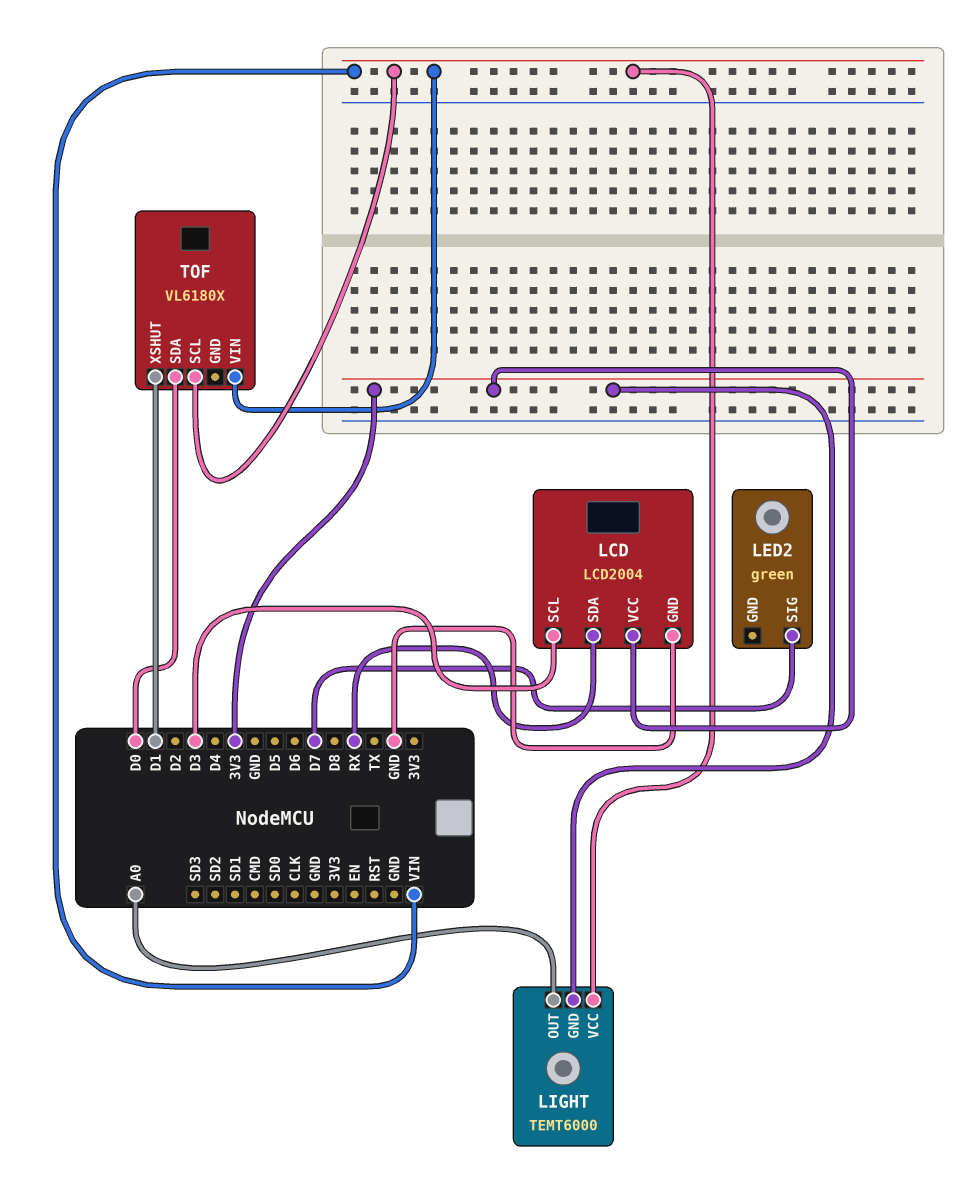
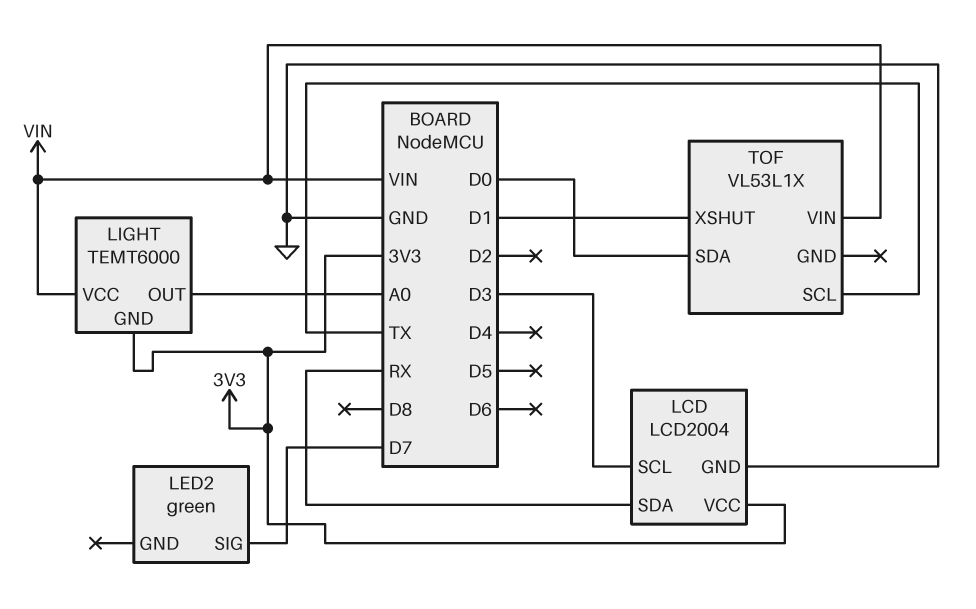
TOF: VL6180X -> VL53L1X
TOF pin SCL: VIN -> TX

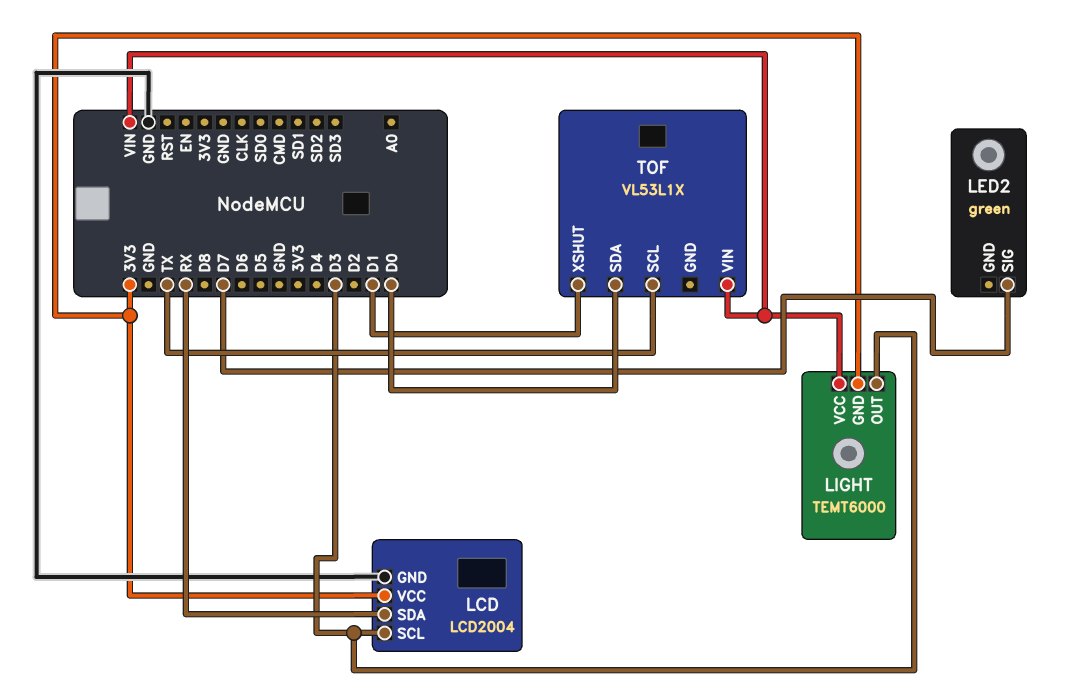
LIGHT pin OUT: A0 -> D3

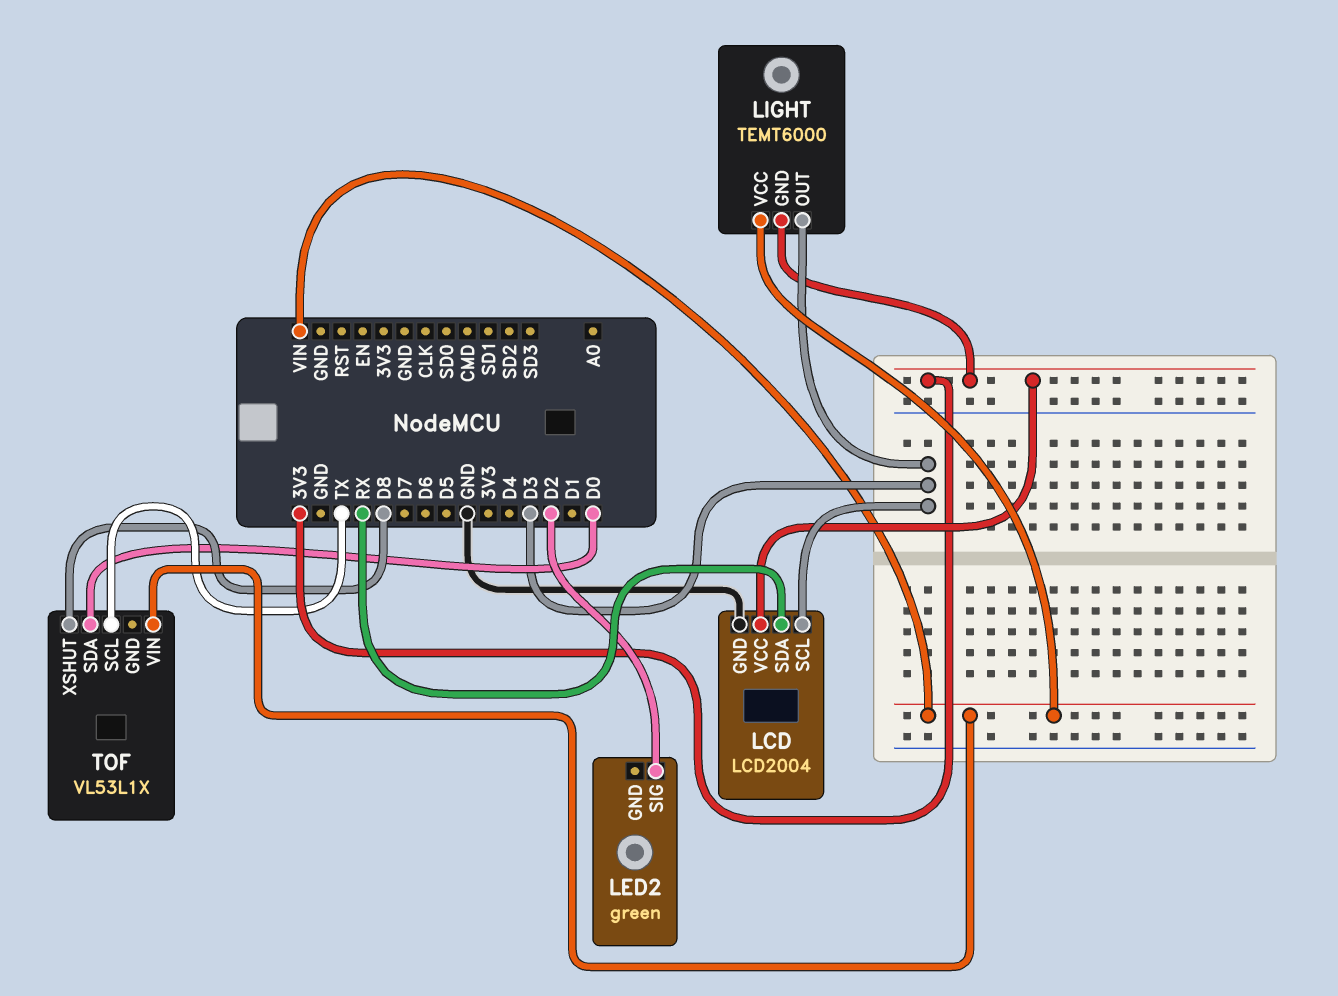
LED2 pin SIG: D7 -> D2
TOF pin XSHUT: D1 -> D8

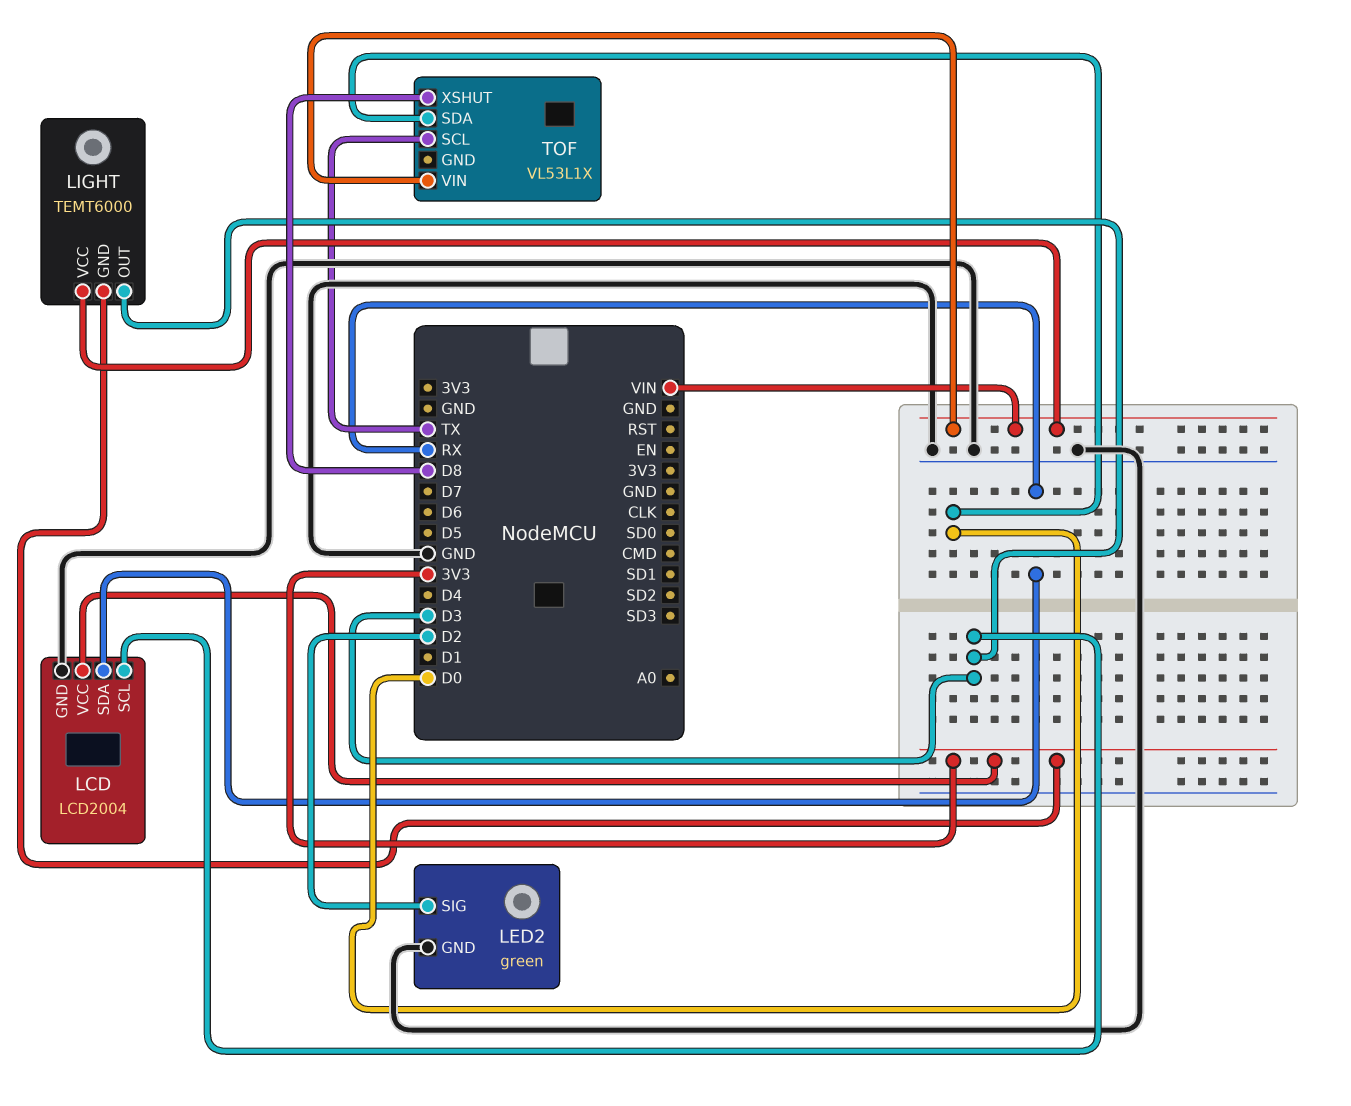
LED2 pin GND: none -> GND

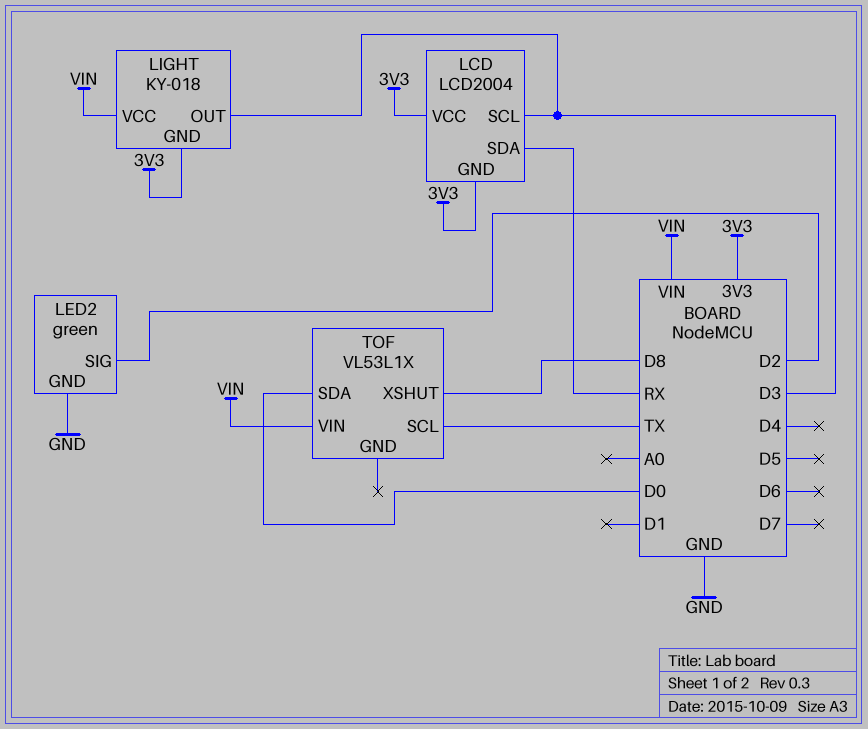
LCD pin GND: GND -> 3V3
LIGHT: TEMT6000 -> KY-018

